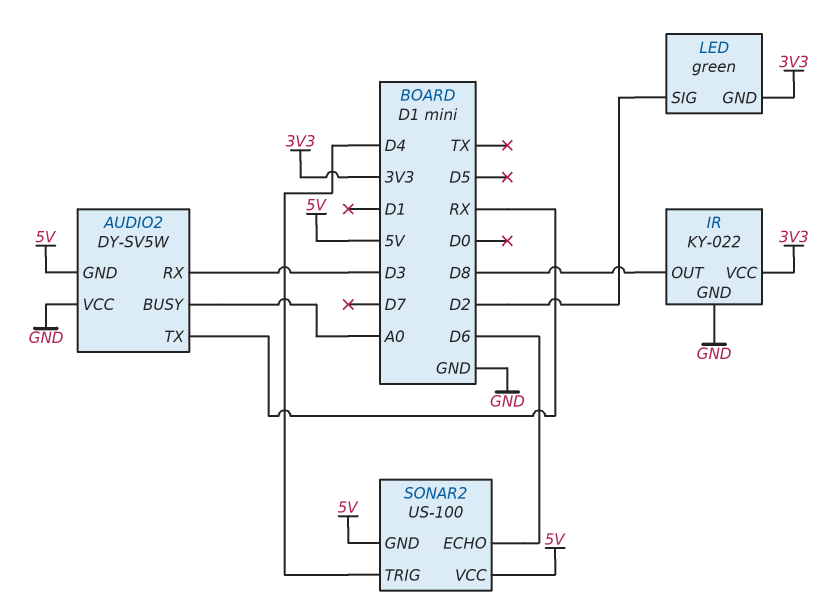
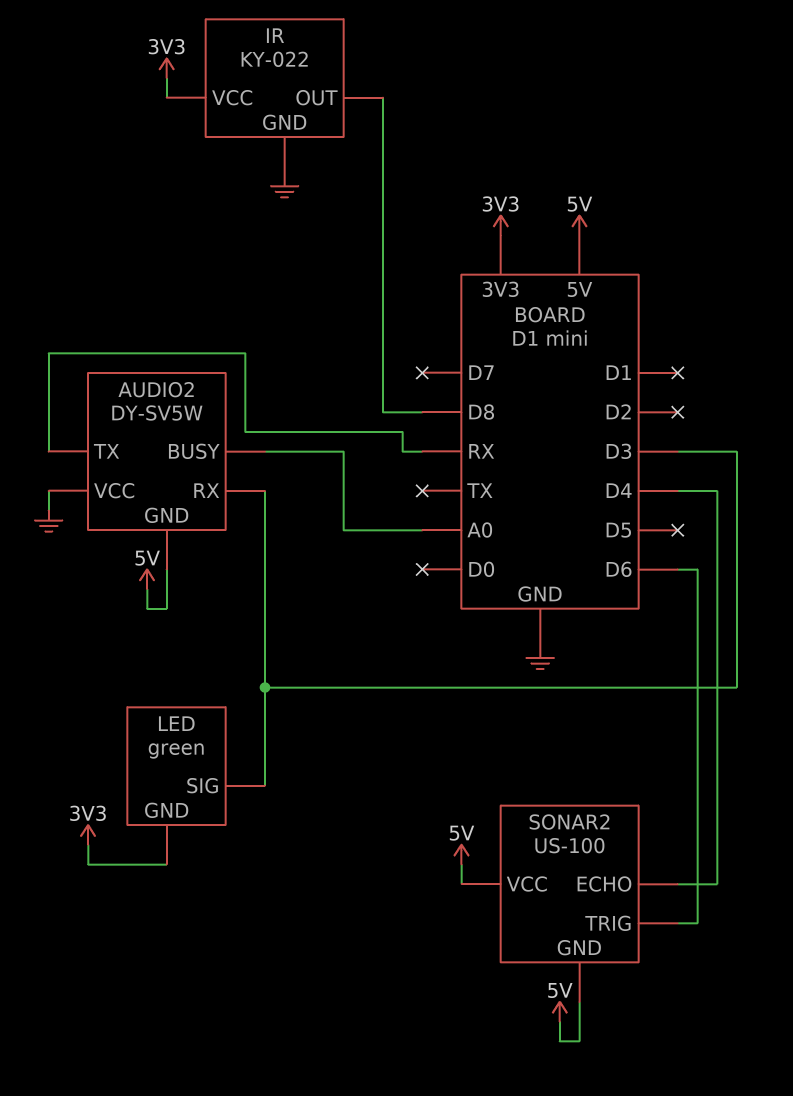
LED pin SIG: D2 -> D3
SONAR2 pin ECHO: D6 -> D4
SONAR2 pin TRIG: D4 -> D6

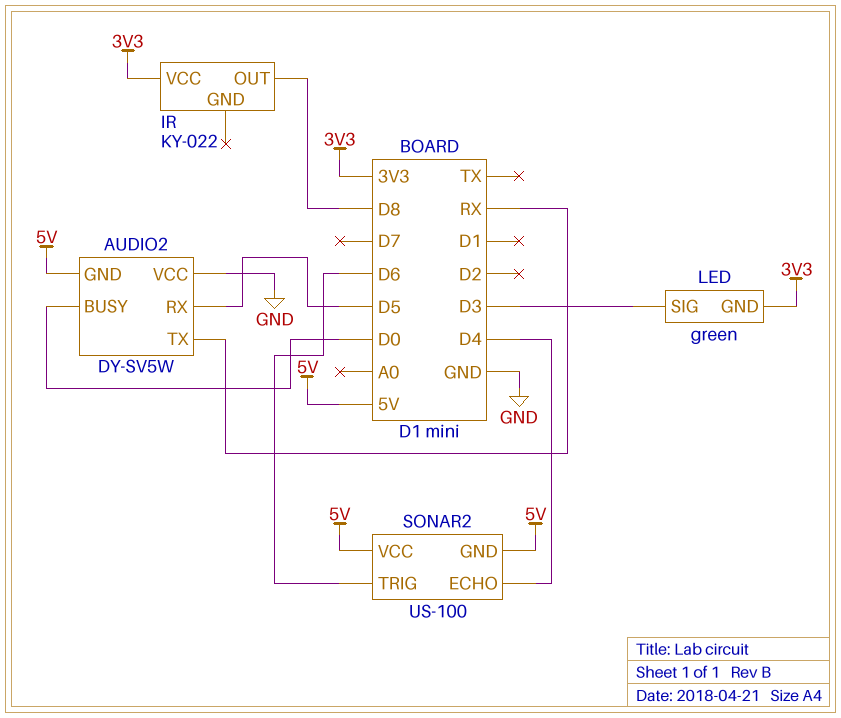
AUDIO2 pin BUSY: A0 -> D0
AUDIO2 pin RX: D3 -> D5
IR pin GND: GND -> none

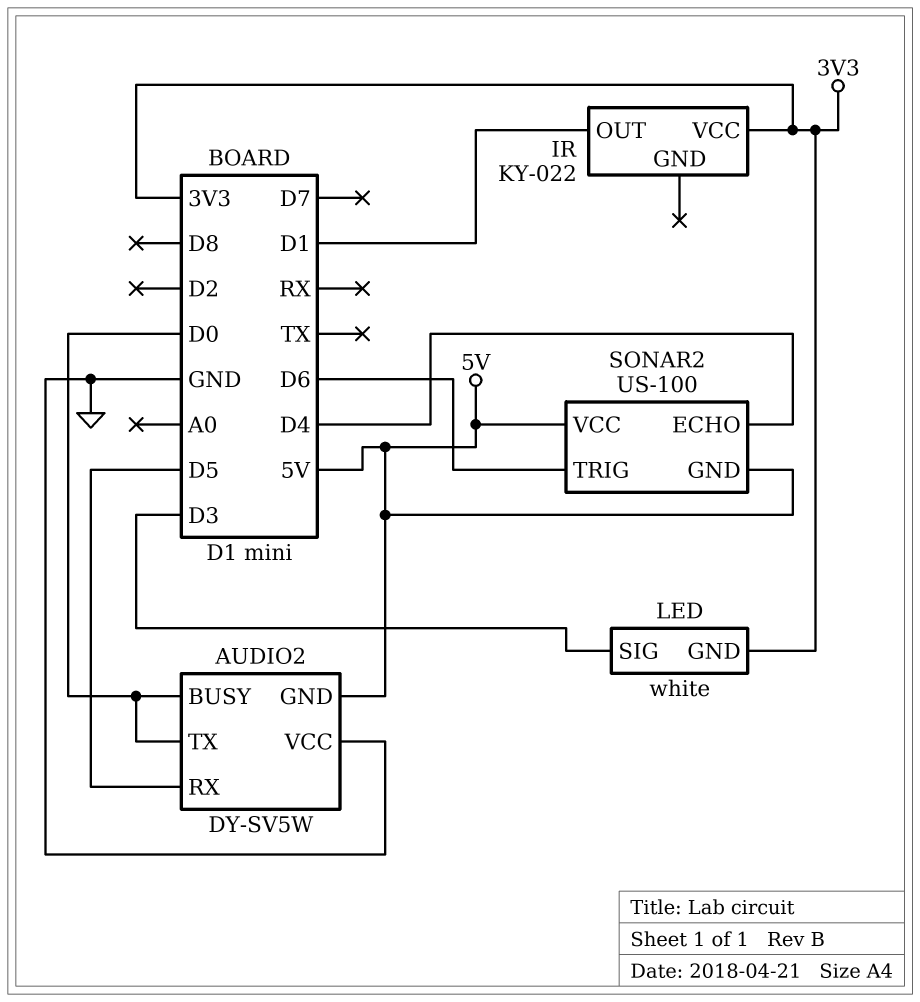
AUDIO2 pin TX: RX -> D0
IR pin OUT: D8 -> D1
LED: green -> white

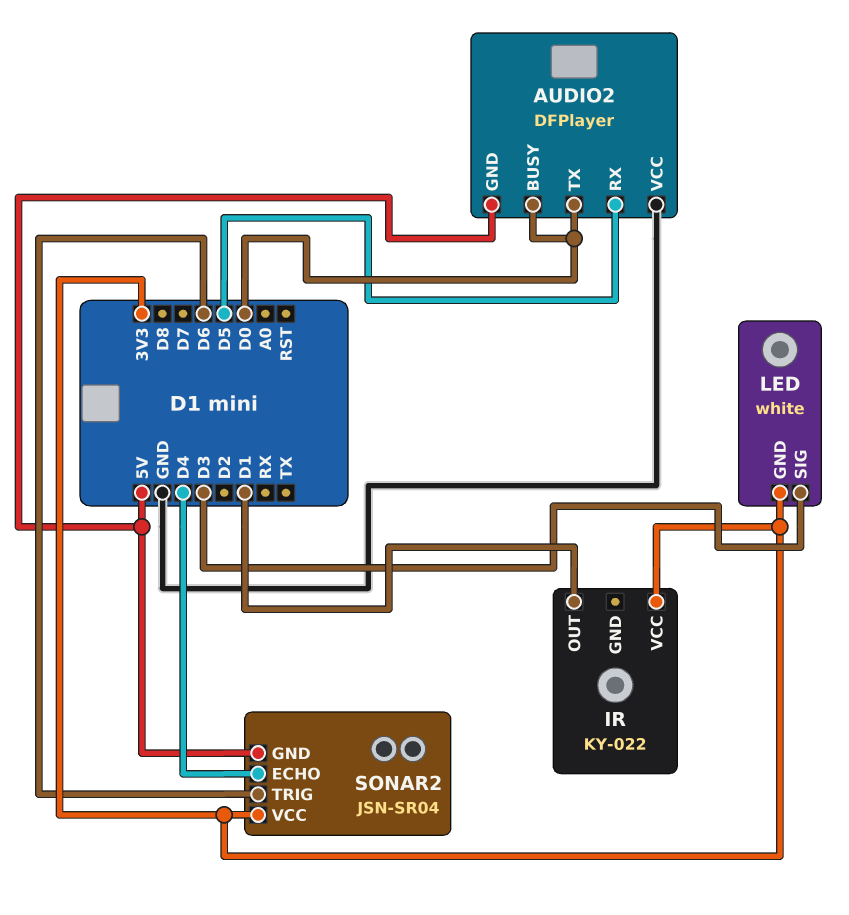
AUDIO2: DY-SV5W -> DFPlayer
SONAR2: US-100 -> JSN-SR04
SONAR2 pin VCC: 5V -> 3V3

